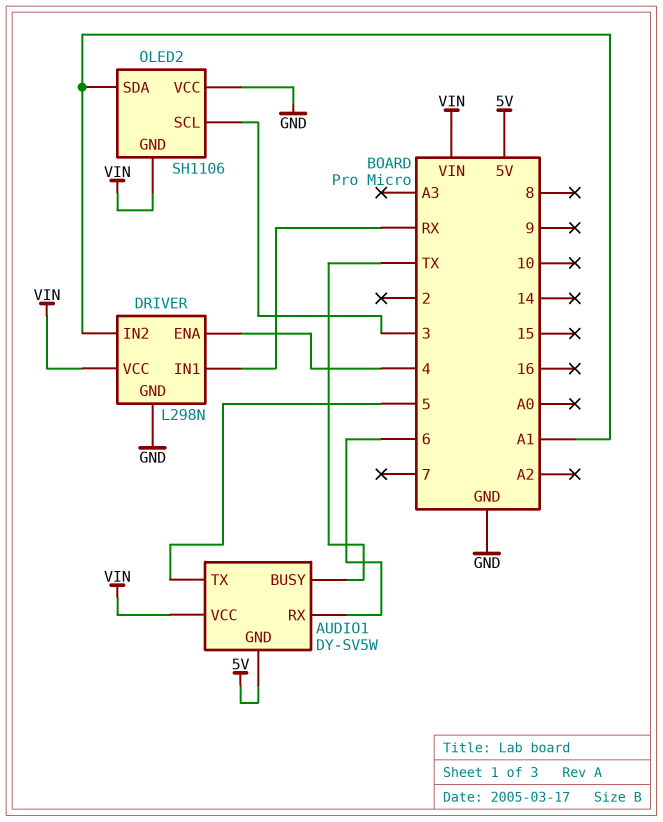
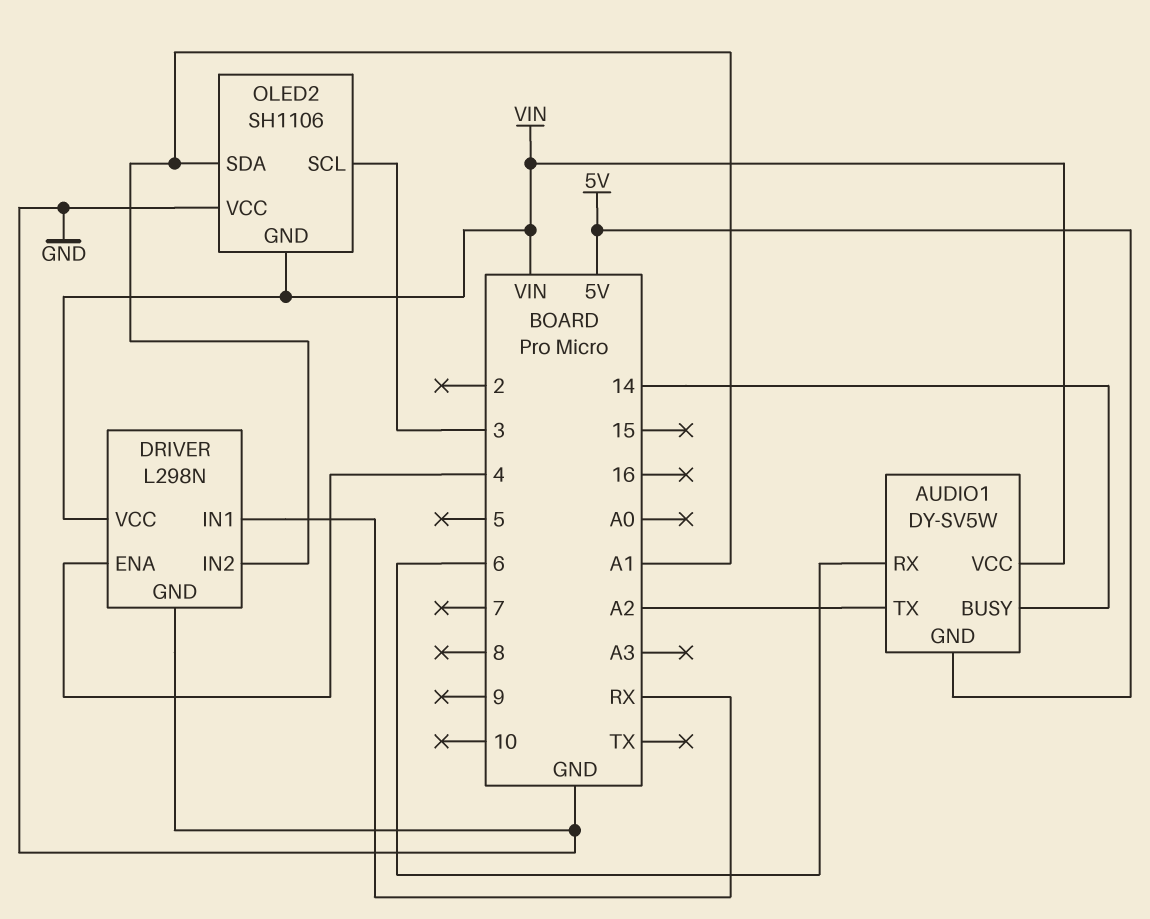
AUDIO1 pin BUSY: TX -> 14
AUDIO1 pin TX: 5 -> A2

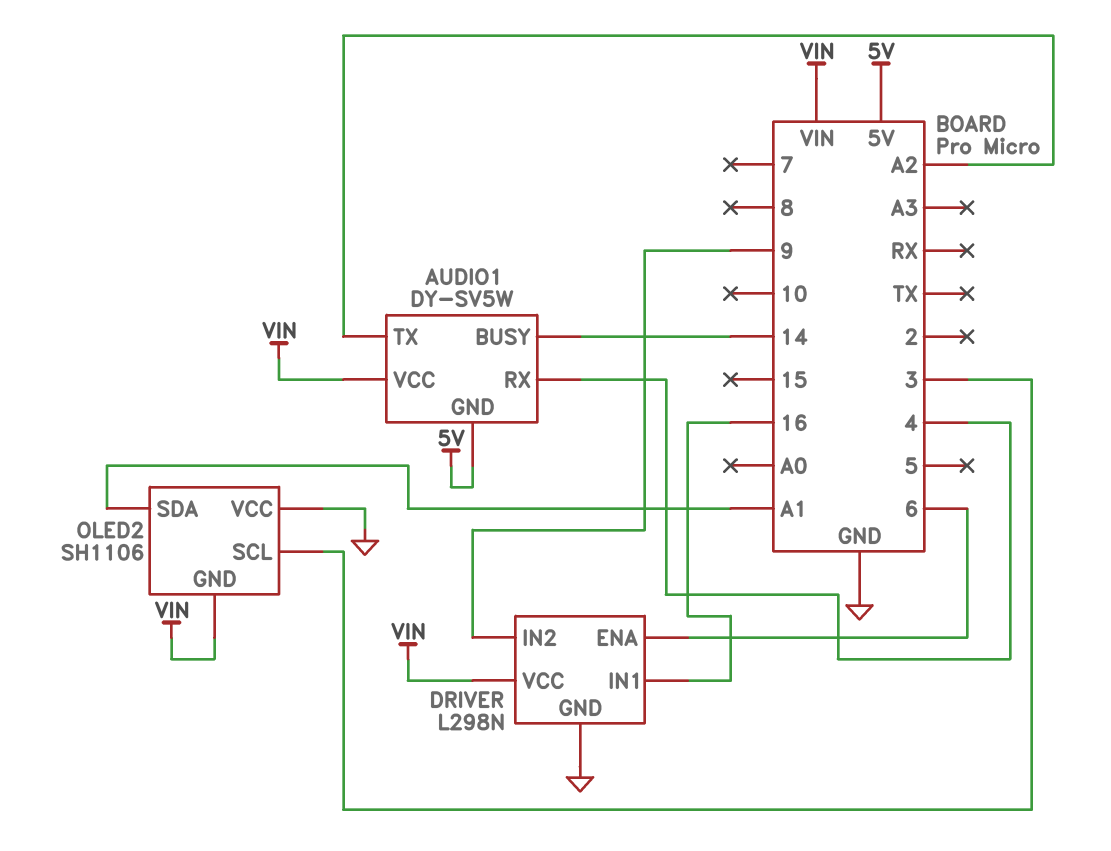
AUDIO1 pin RX: 6 -> 4
DRIVER pin ENA: 4 -> 6
DRIVER pin IN1: RX -> 16
DRIVER pin IN2: A1 -> 9

